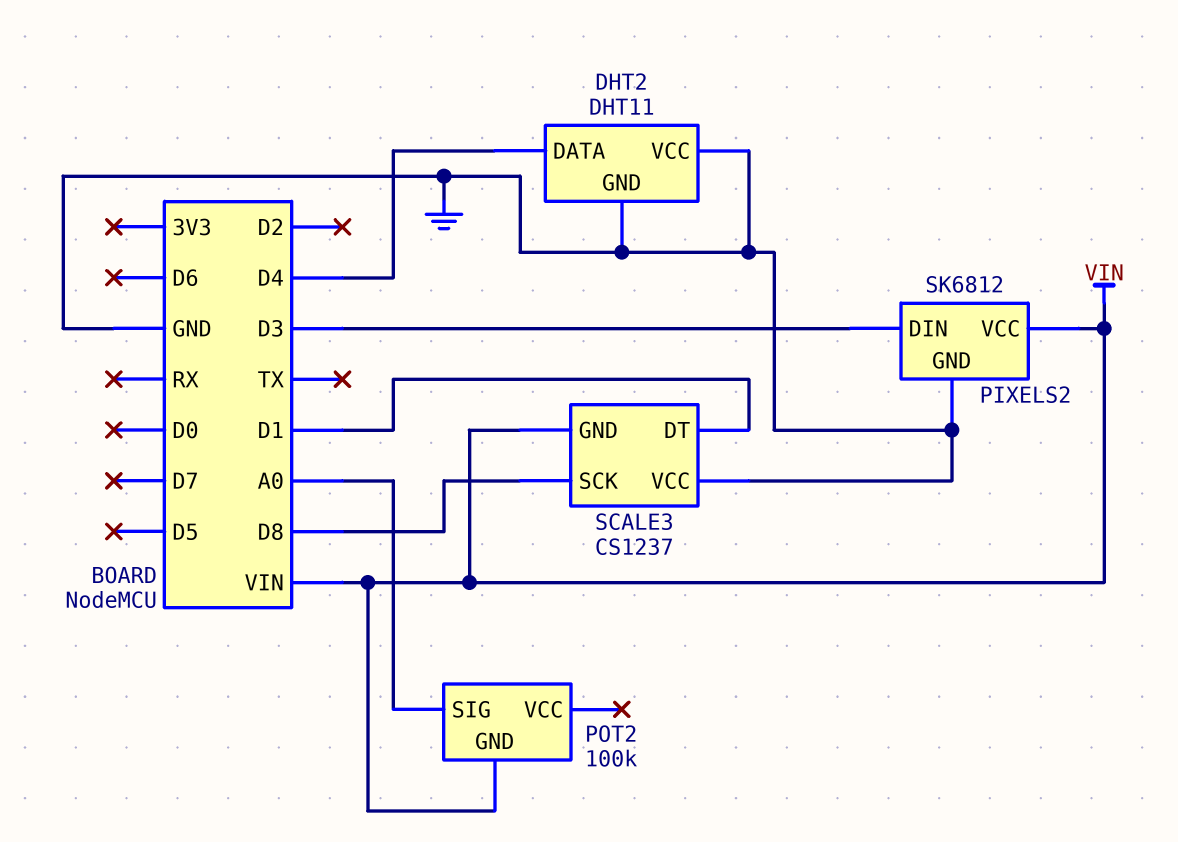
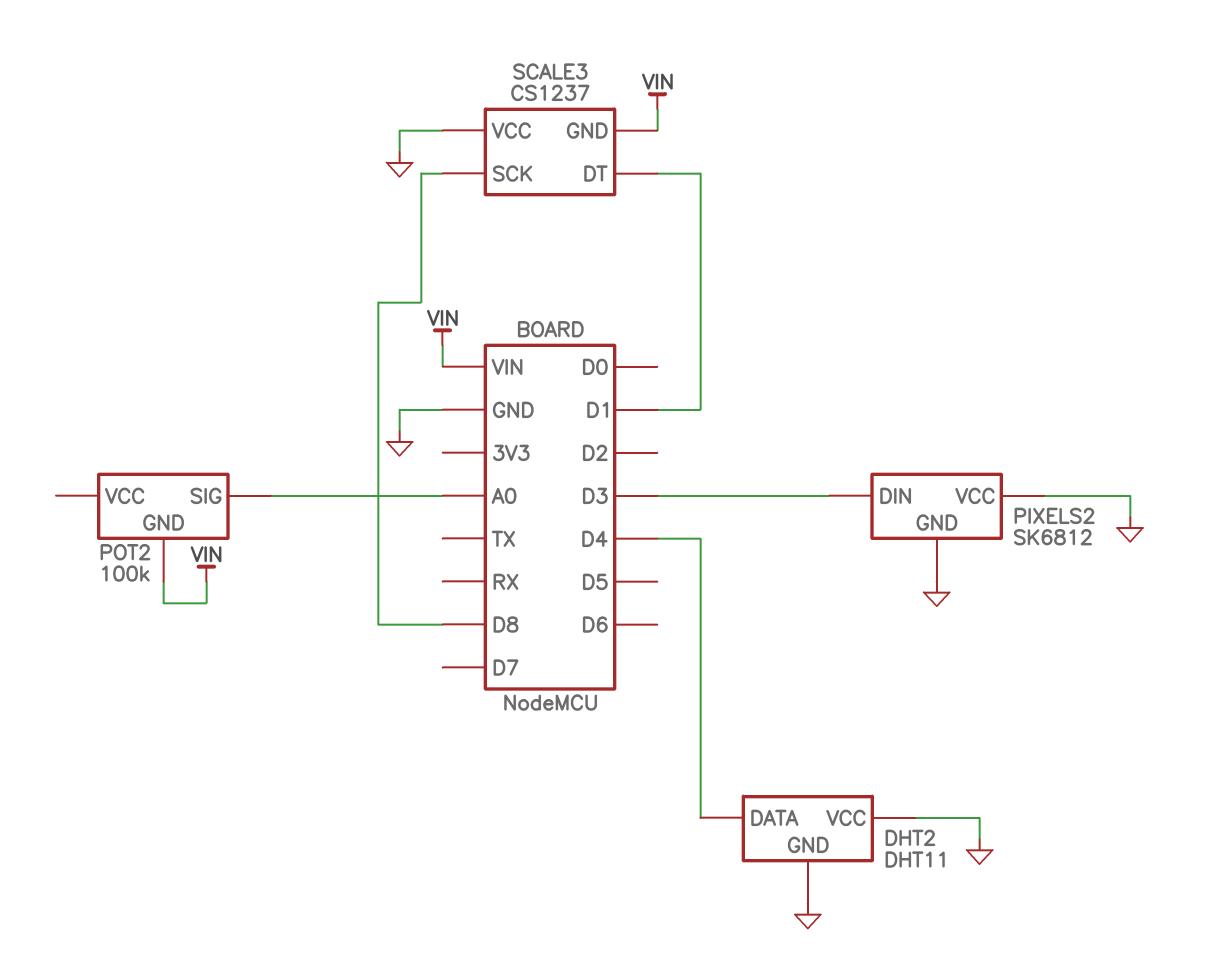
PIXELS2 pin VCC: VIN -> GND

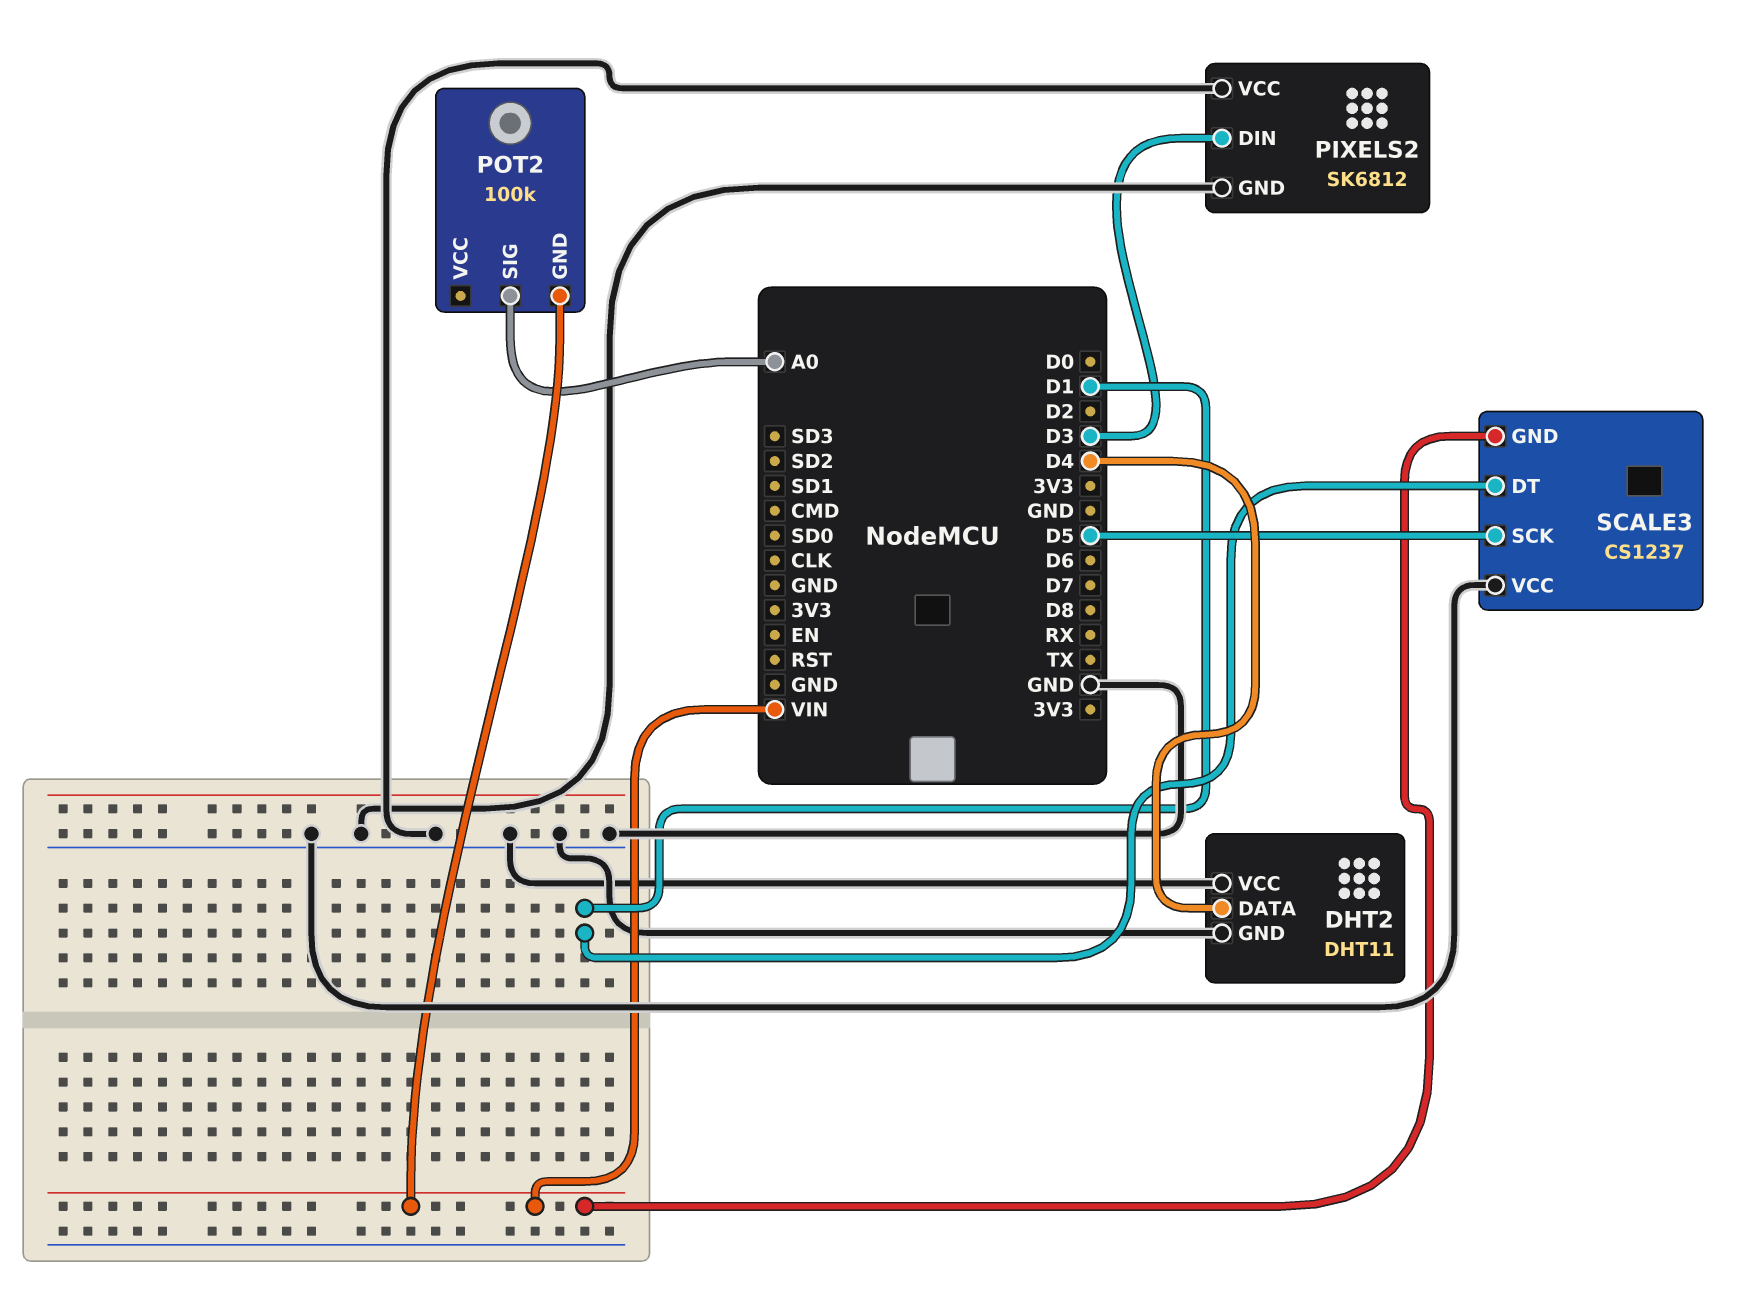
SCALE3 pin SCK: D8 -> D5

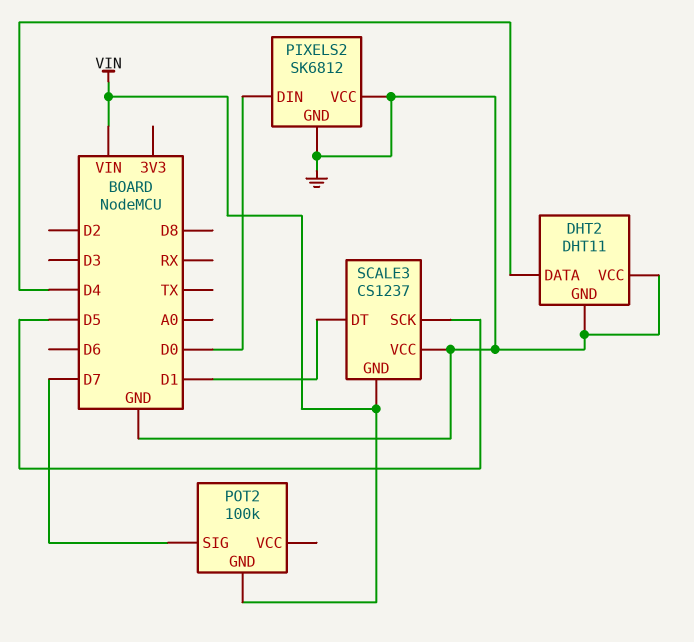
PIXELS2 pin DIN: D3 -> D0
POT2 pin SIG: A0 -> D7

